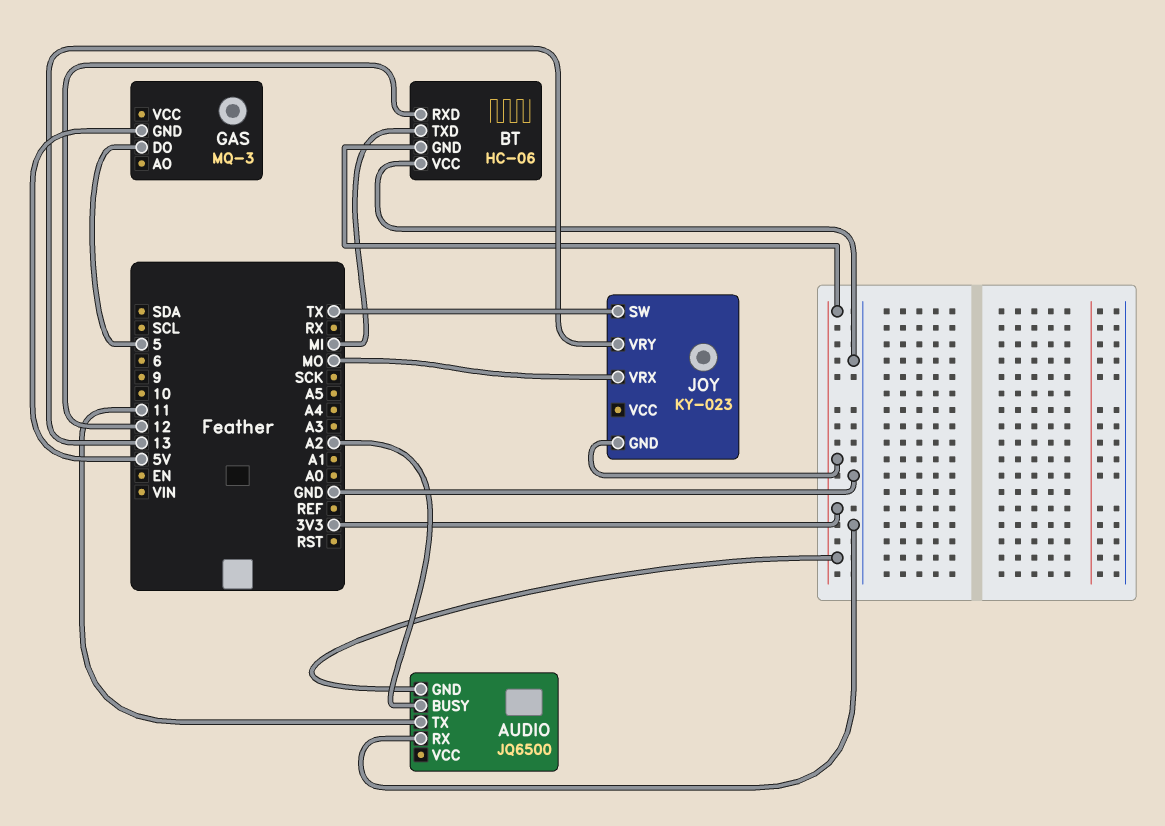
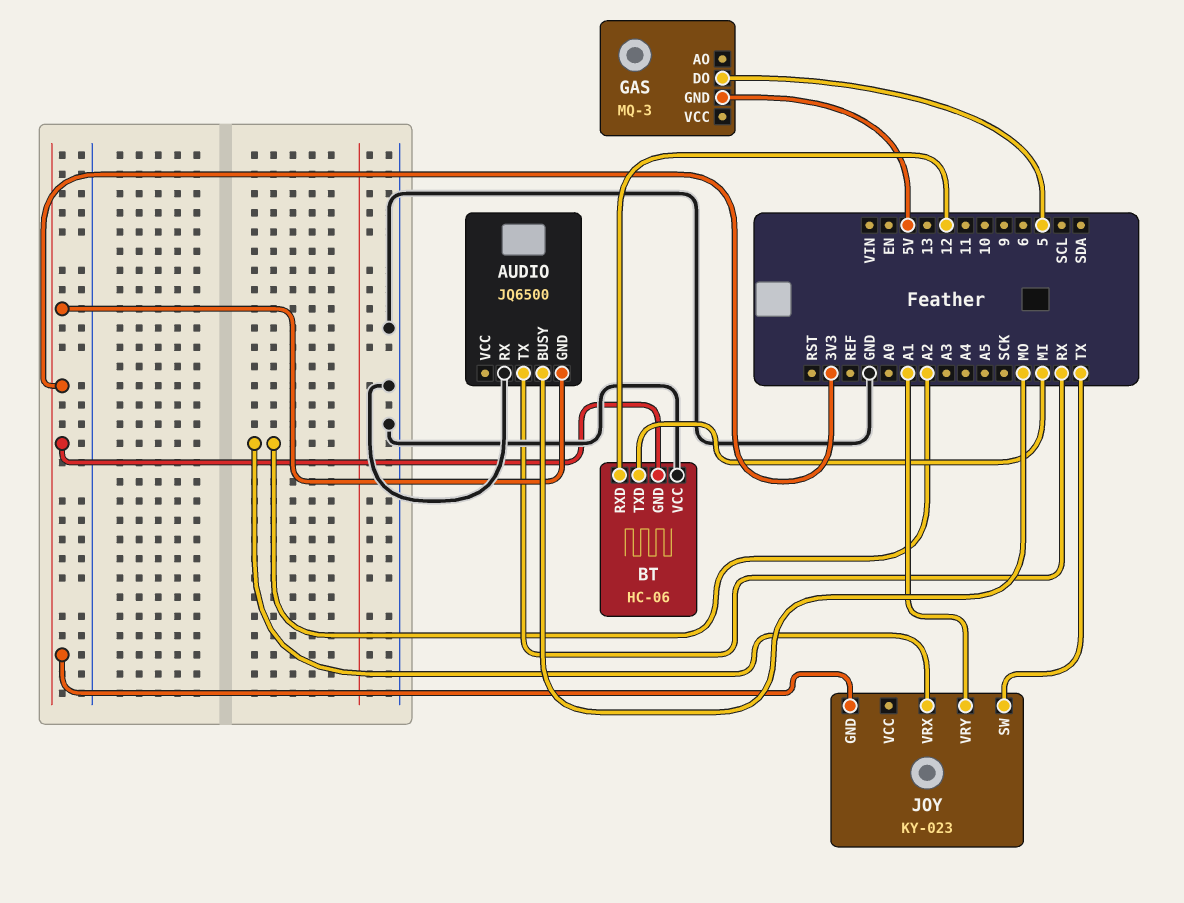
AUDIO pin BUSY: A2 -> MO
AUDIO pin TX: 11 -> RX
JOY pin VRX: MO -> A2
JOY pin VRY: 13 -> A1

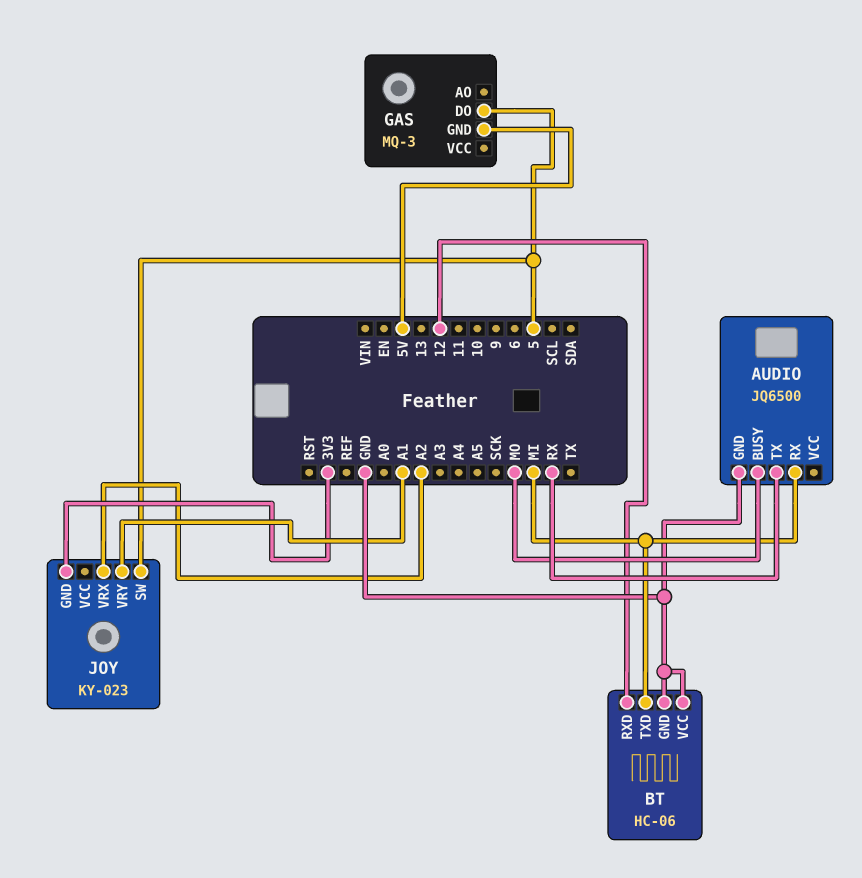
AUDIO pin GND: 3V3 -> GND
AUDIO pin RX: GND -> MI
BT pin GND: 3V3 -> GND
JOY pin SW: TX -> 5

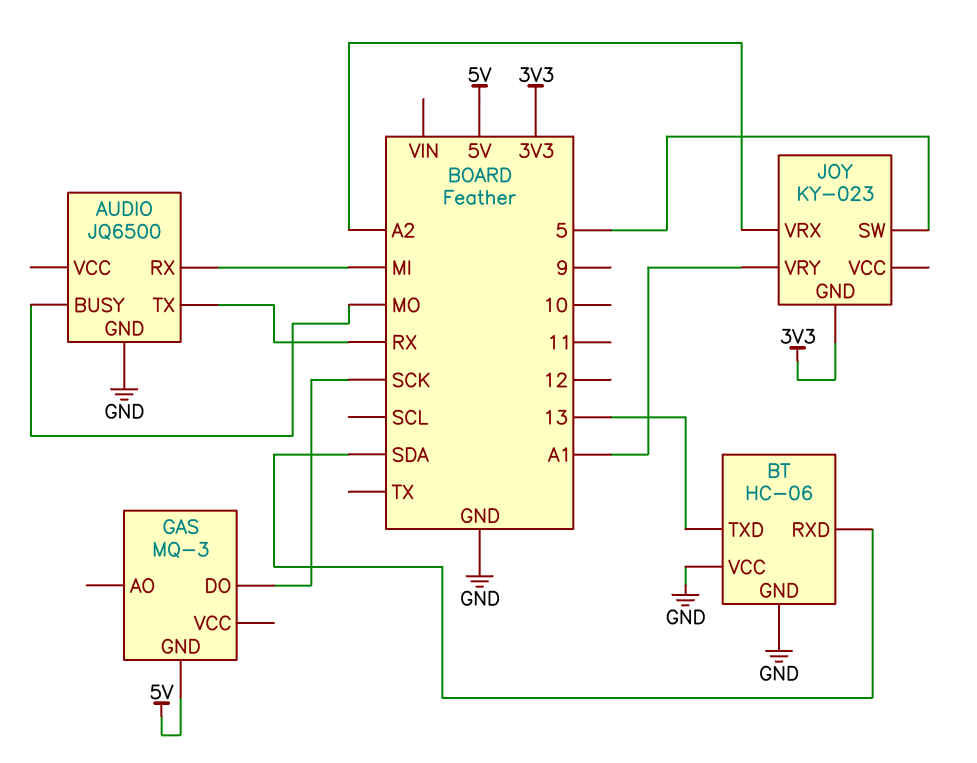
BT pin RXD: 12 -> SDA
BT pin TXD: MI -> 13
GAS pin DO: 5 -> SCK

